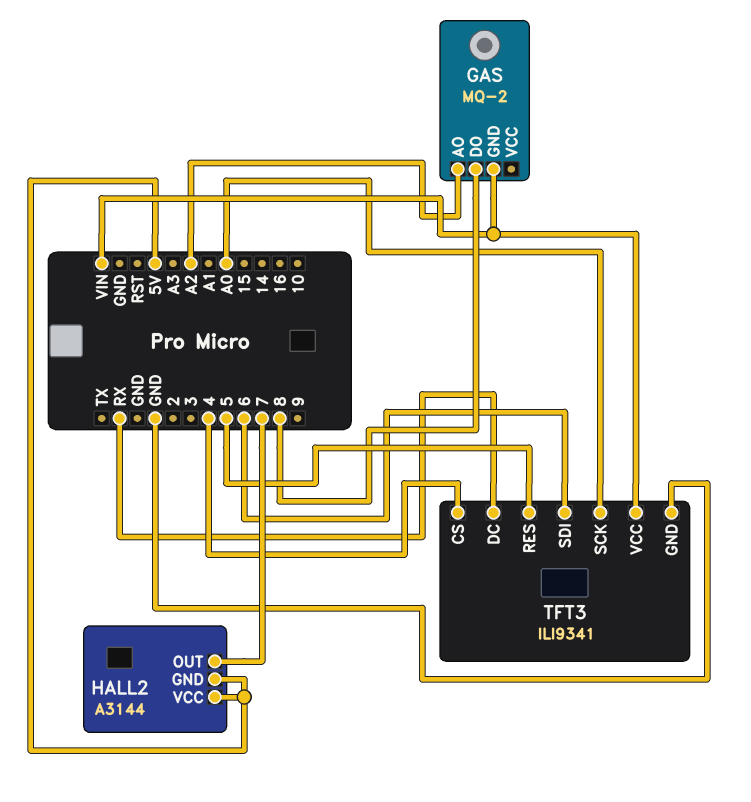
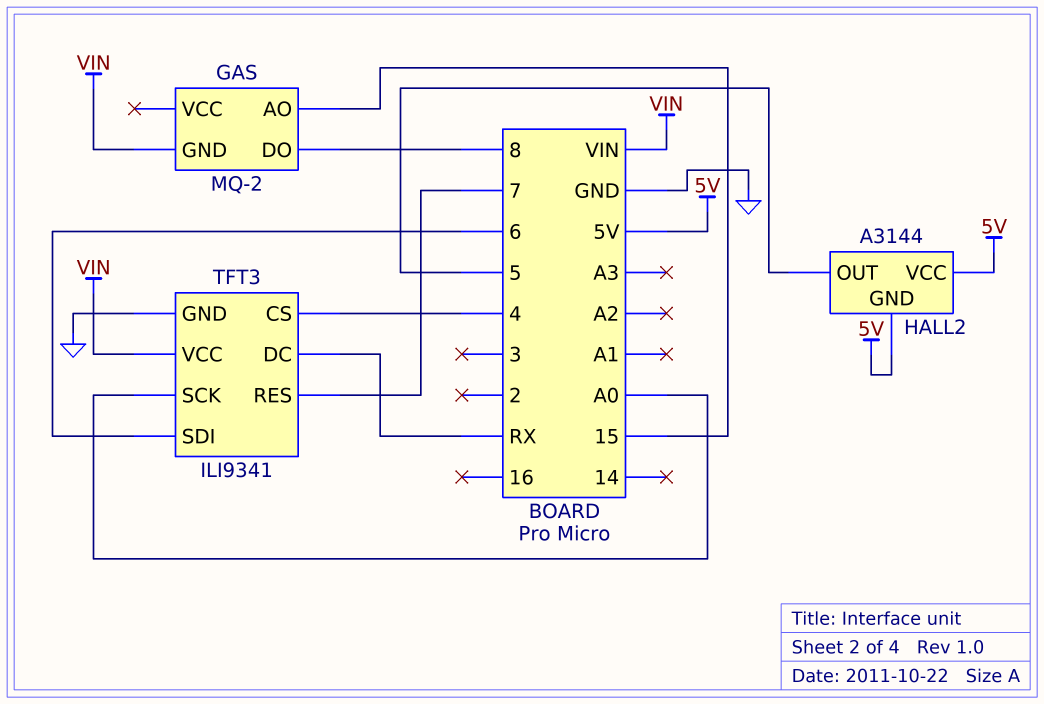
GAS pin AO: A2 -> 15
HALL2 pin OUT: 7 -> 5
TFT3 pin RES: 5 -> 7

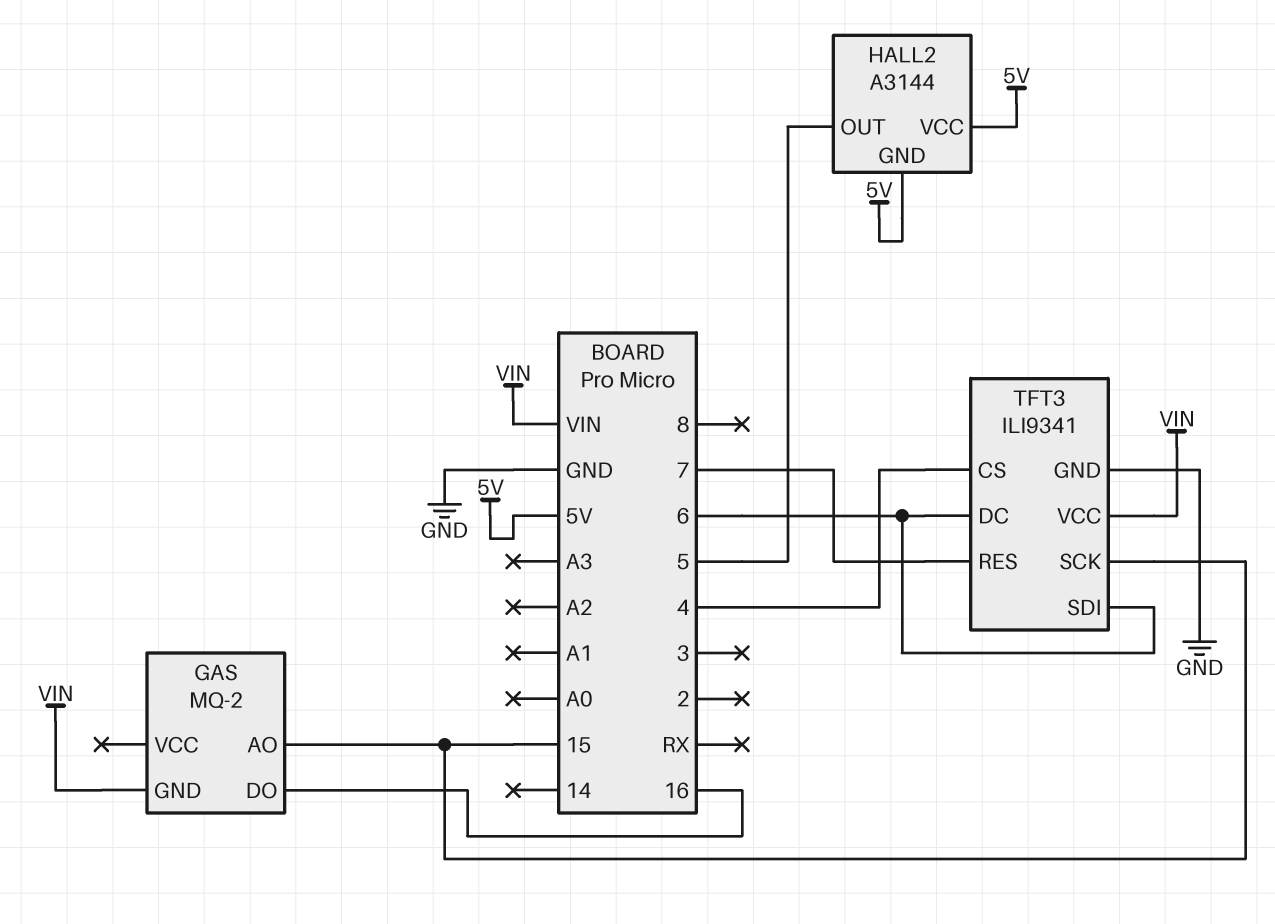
GAS pin DO: 8 -> 16
TFT3 pin DC: RX -> 6
TFT3 pin SCK: A0 -> 15

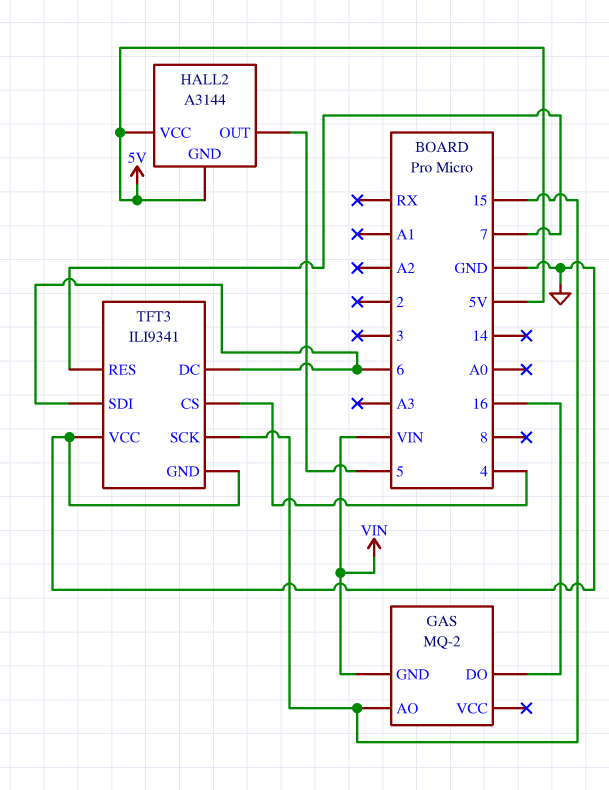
TFT3 pin VCC: VIN -> GND

